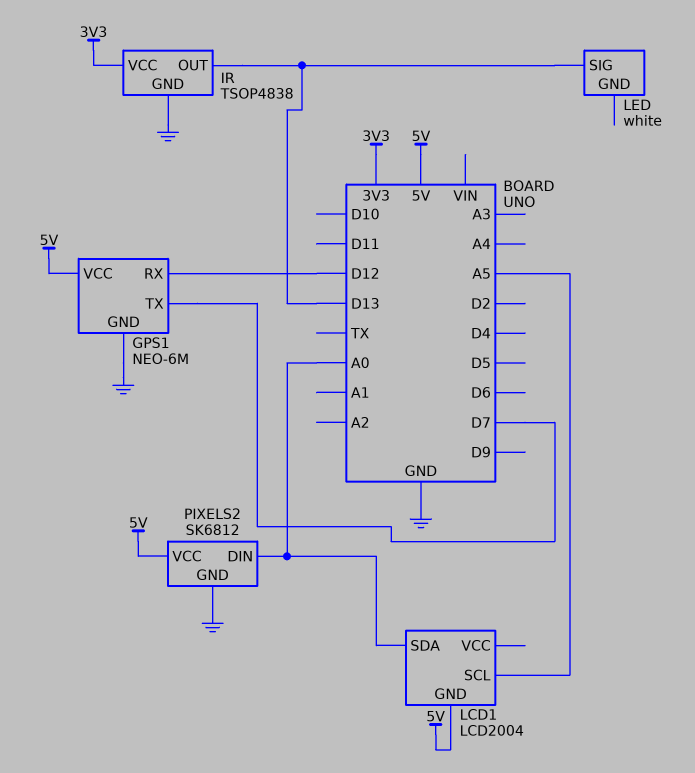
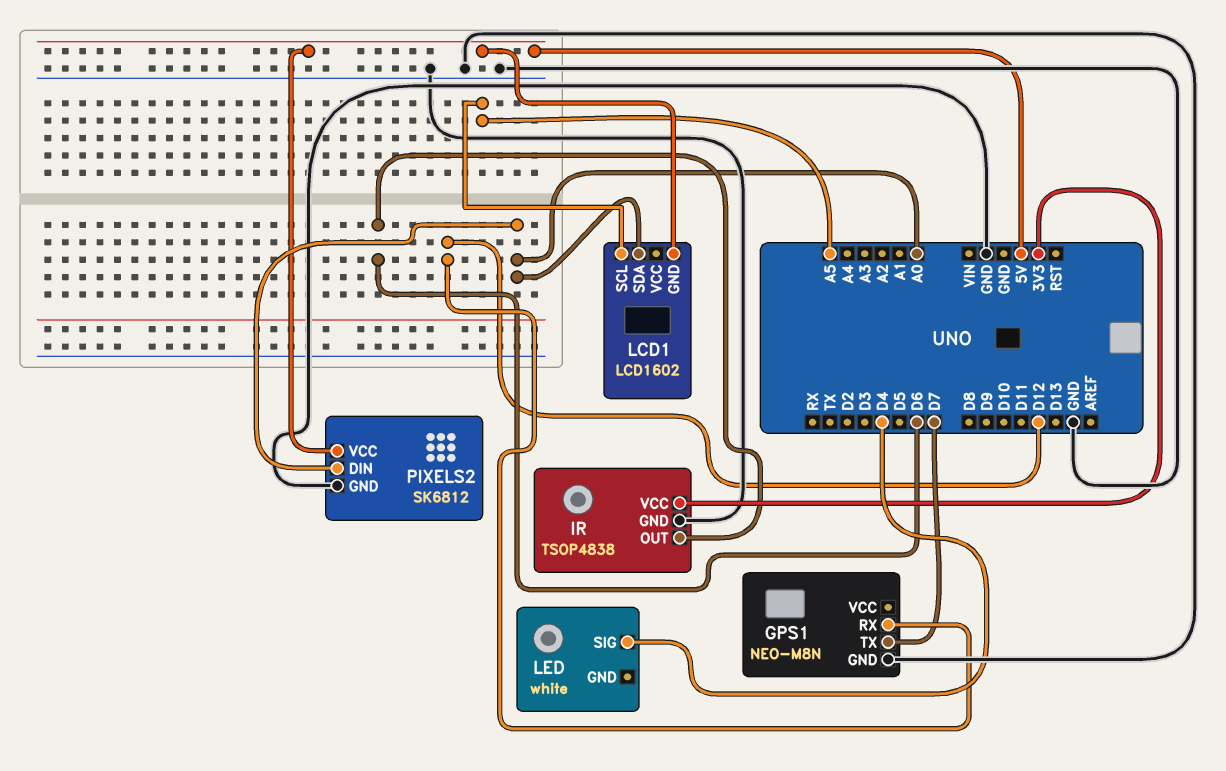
GPS1: NEO-6M -> NEO-M8N
GPS1 pin VCC: 5V -> none
IR pin OUT: D13 -> D6
LCD1: LCD2004 -> LCD1602
LED pin SIG: D13 -> D4

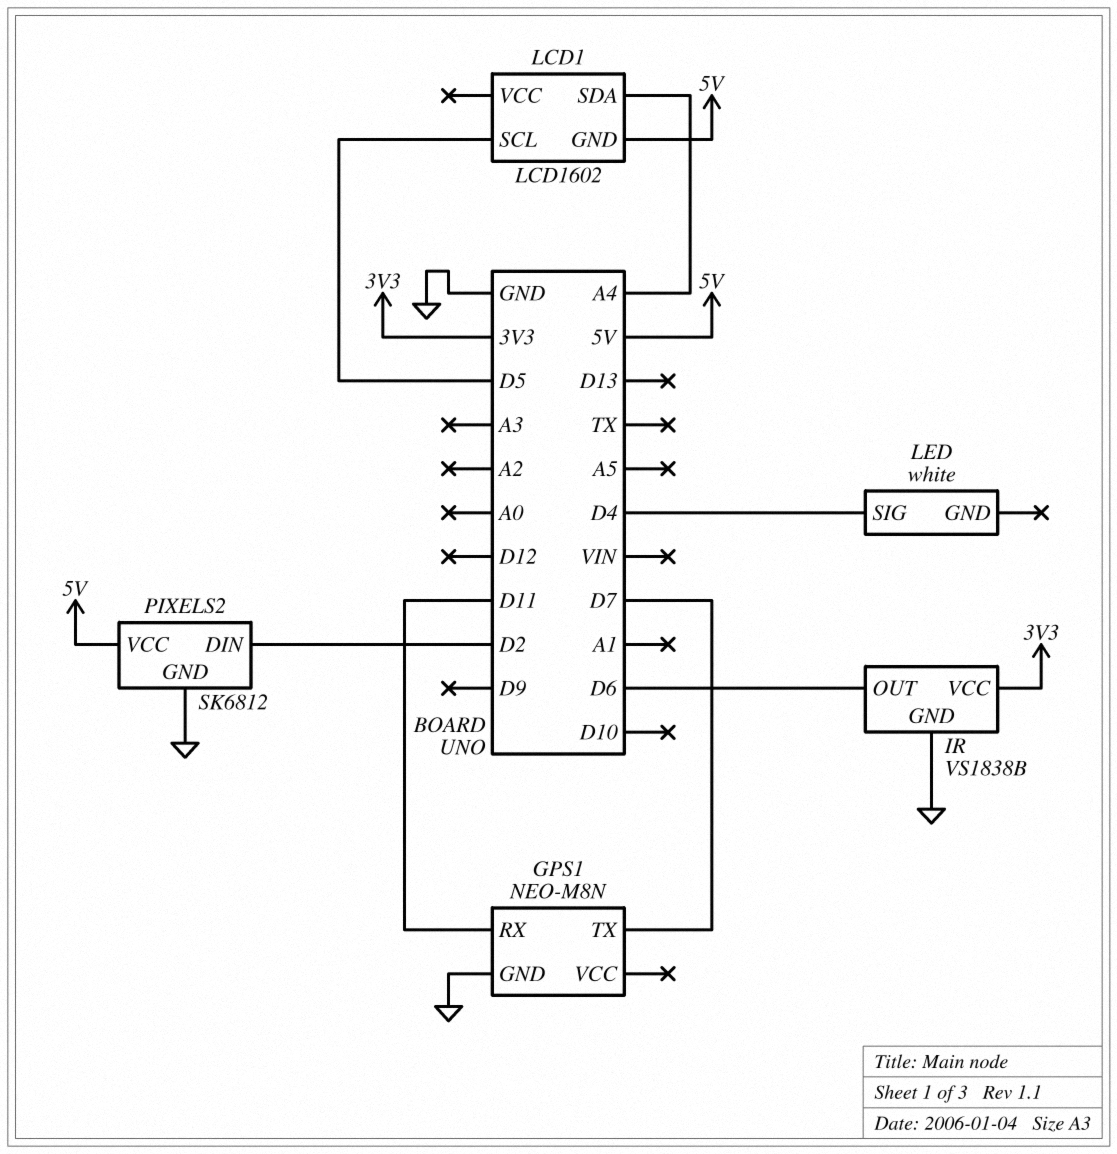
GPS1 pin RX: D12 -> D11
IR: TSOP4838 -> VS1838B
LCD1 pin SCL: A5 -> D5
LCD1 pin SDA: A0 -> A4
PIXELS2 pin DIN: A0 -> D2

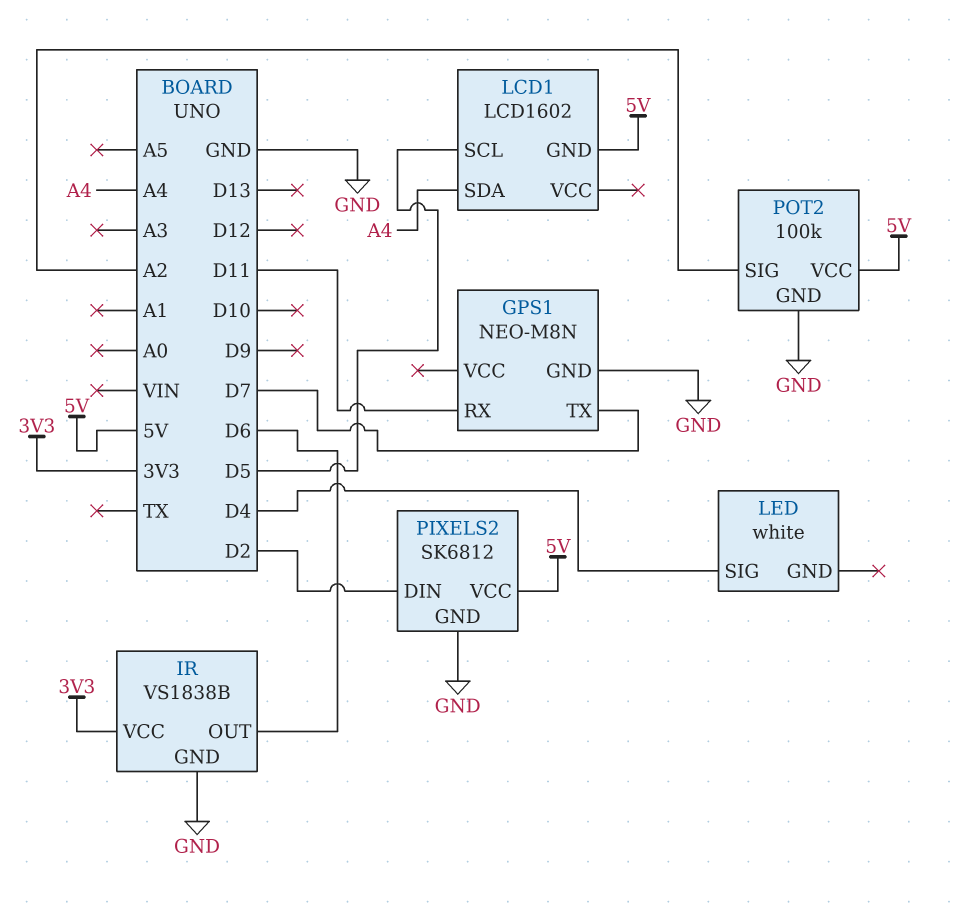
POT2: none -> 100k
POT2 pin GND: none -> GND
POT2 pin SIG: none -> A2
POT2 pin VCC: none -> 5V

